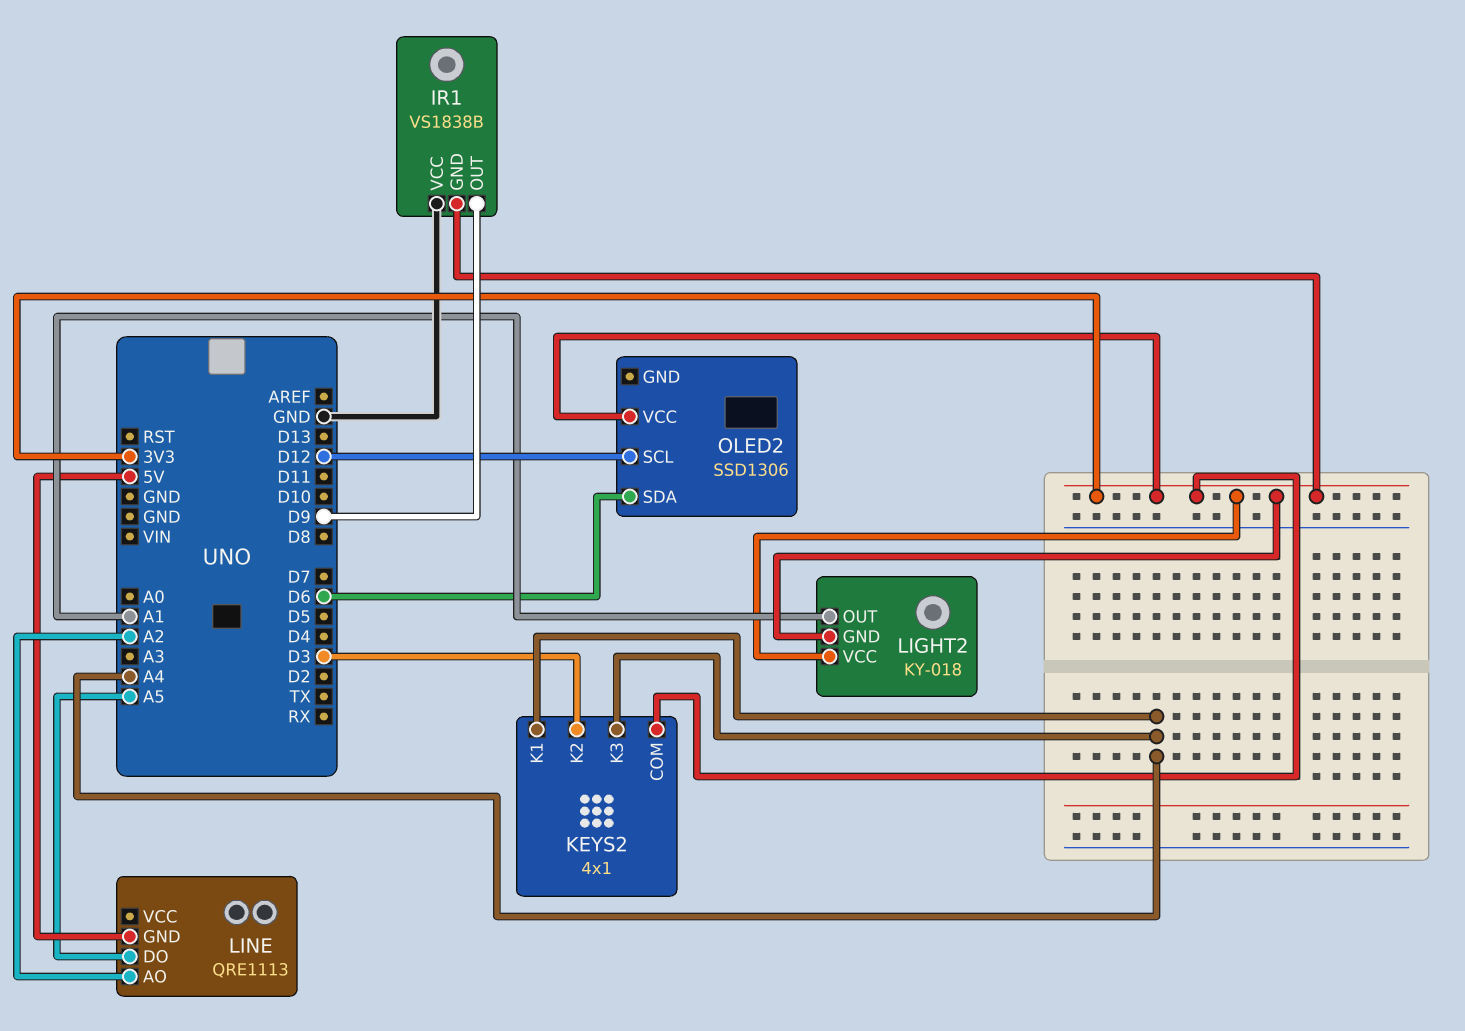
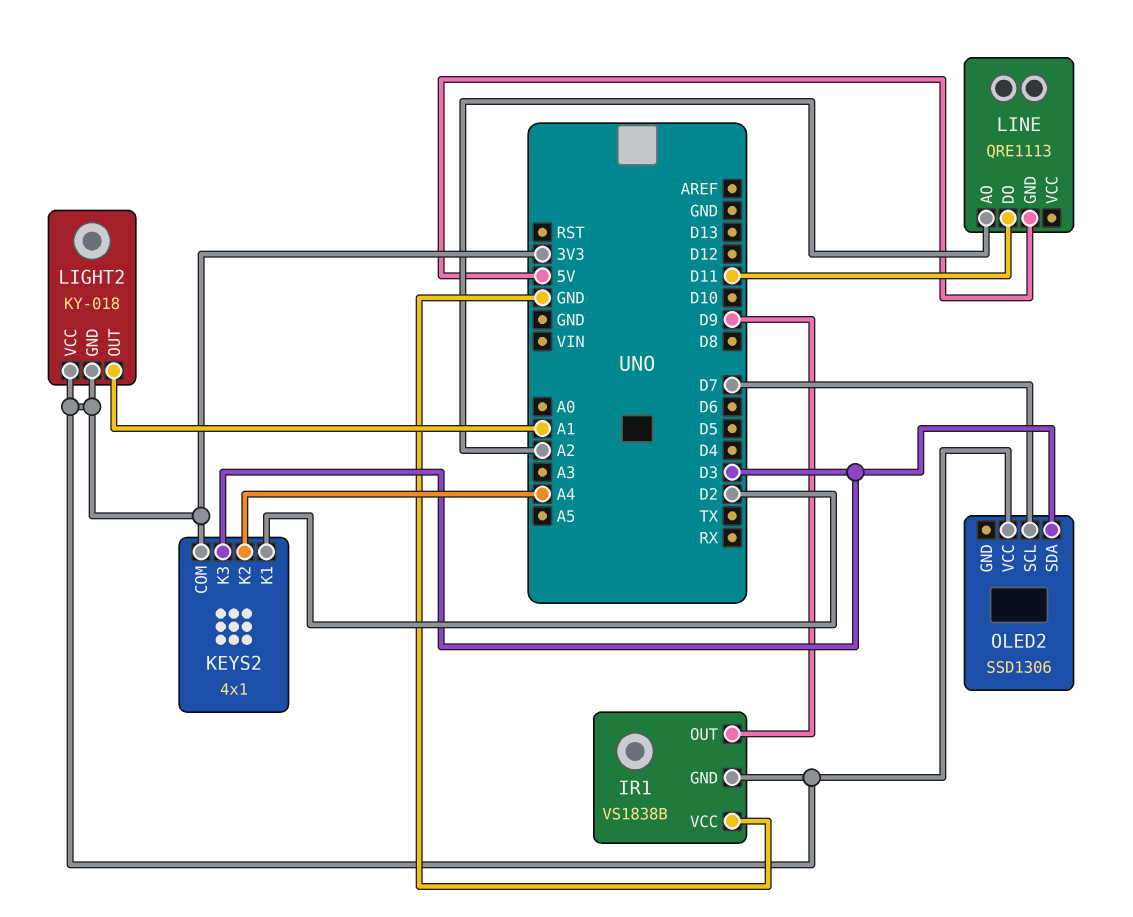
KEYS2 pin K1: A4 -> D2
KEYS2 pin K2: D3 -> A4
KEYS2 pin K3: A4 -> D3
LINE pin DO: A5 -> D11
OLED2 pin SCL: D12 -> D7
OLED2 pin SDA: D6 -> D3

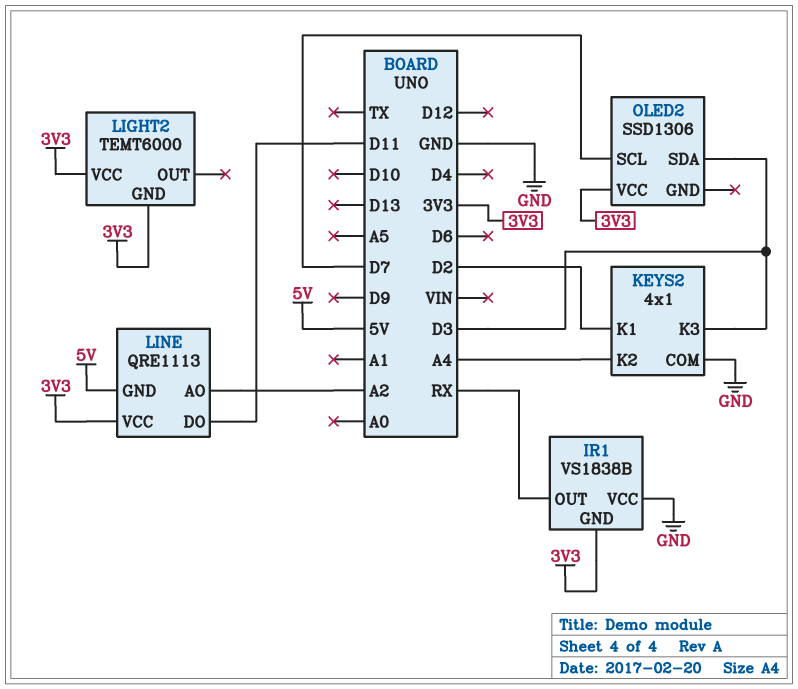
IR1 pin OUT: D9 -> RX
KEYS2 pin COM: 3V3 -> GND
LIGHT2: KY-018 -> TEMT6000
LIGHT2 pin OUT: A1 -> none
LINE pin VCC: none -> 3V3

